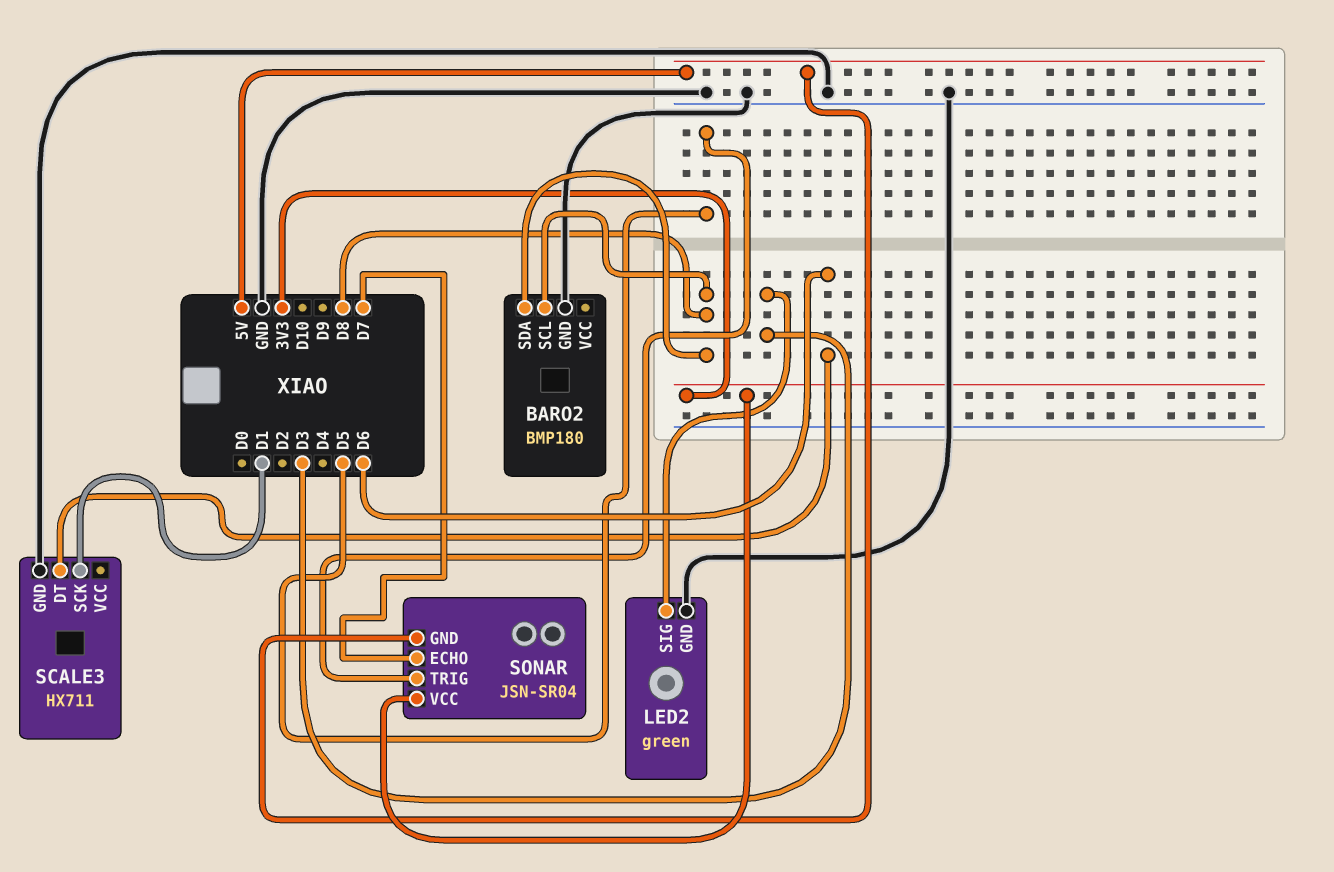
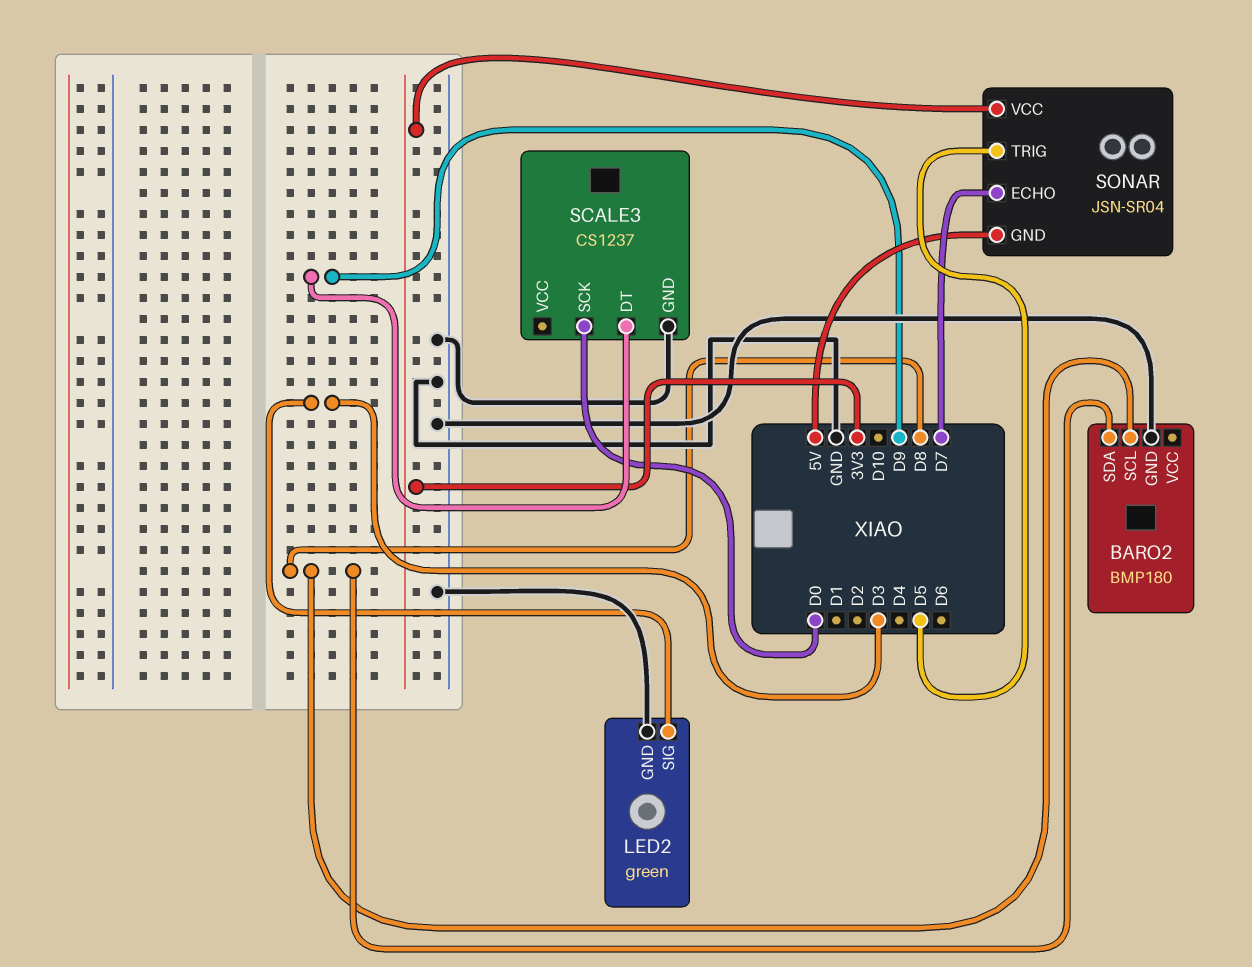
SCALE3: HX711 -> CS1237
SCALE3 pin DT: D6 -> D9
SCALE3 pin SCK: D1 -> D0

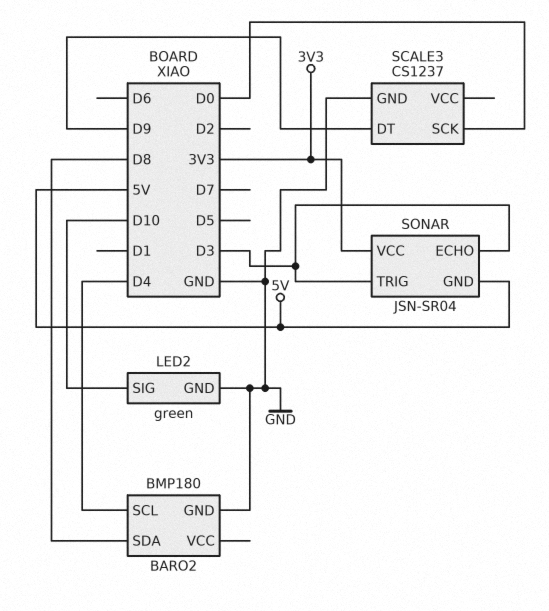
BARO2 pin SCL: D8 -> D4
LED2 pin SIG: D3 -> D10
SONAR pin ECHO: D7 -> D3
SONAR pin TRIG: D5 -> D3

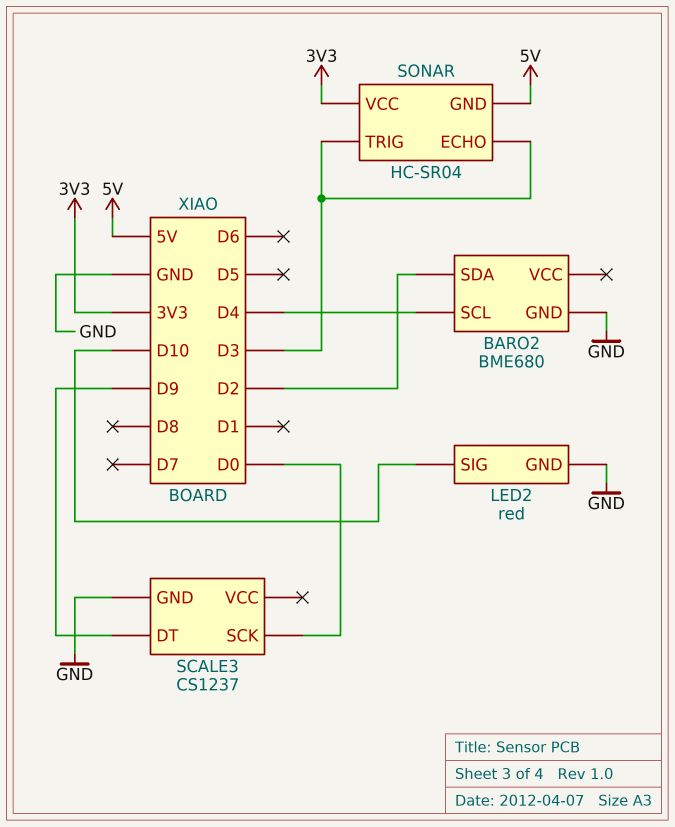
BARO2: BMP180 -> BME680
BARO2 pin SDA: D8 -> D2
LED2: green -> red
SONAR: JSN-SR04 -> HC-SR04

